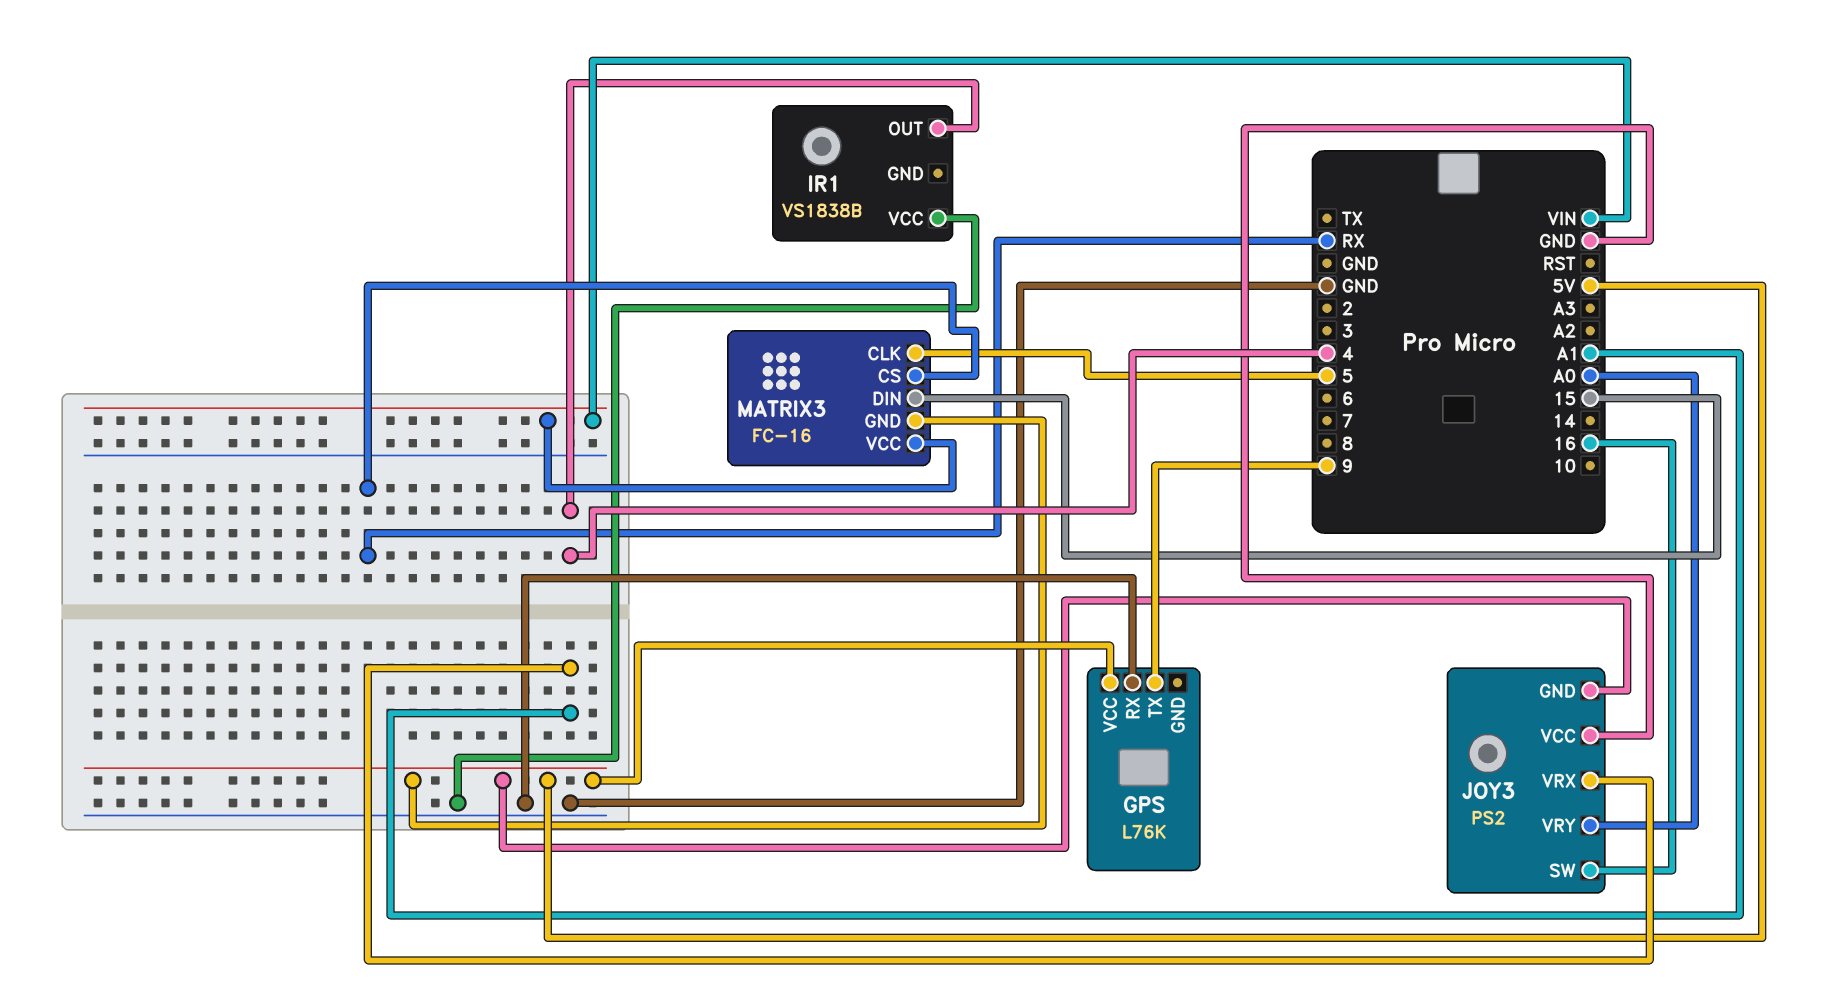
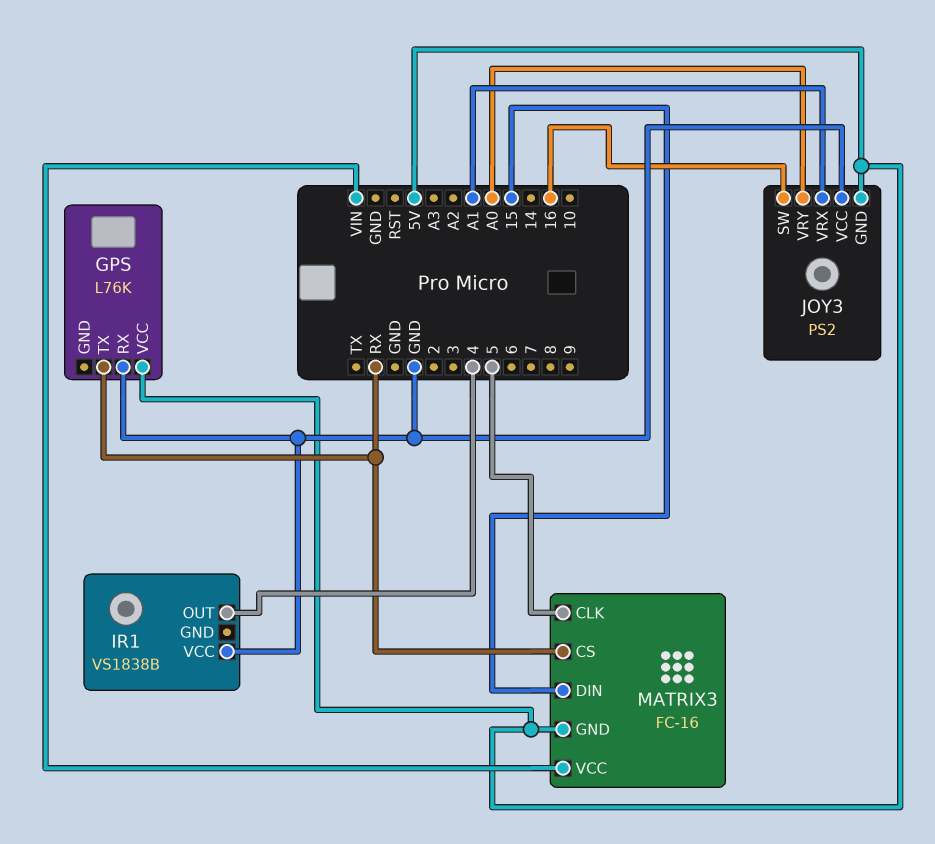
GPS pin TX: 9 -> RX

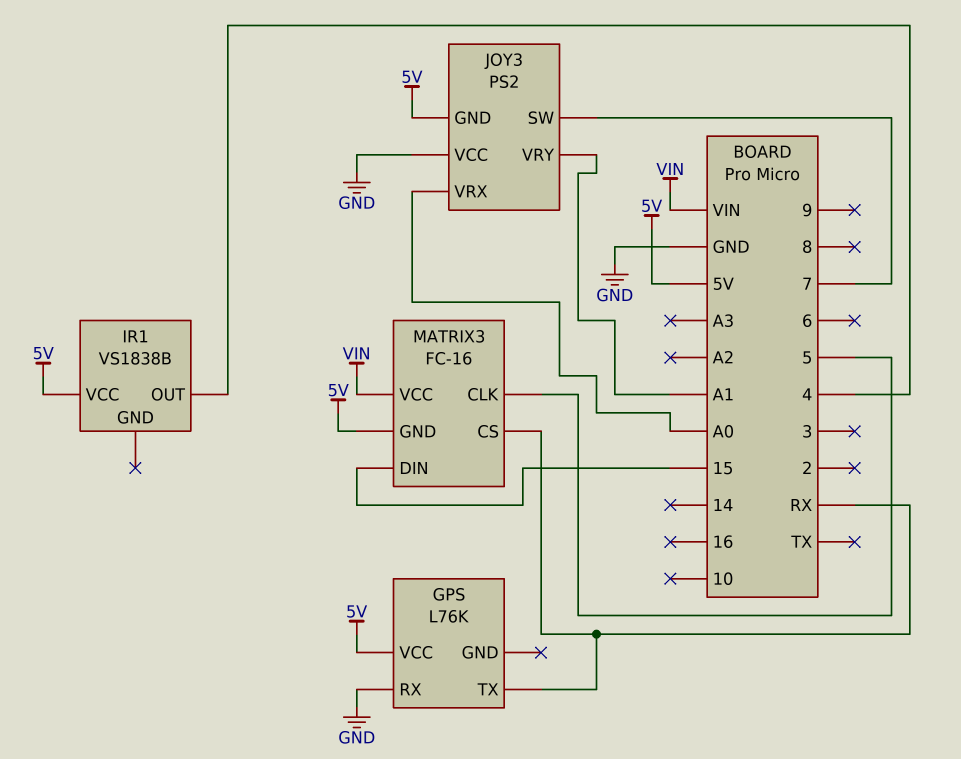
IR1 pin VCC: GND -> 5V
JOY3 pin SW: 16 -> 7
JOY3 pin VRX: A1 -> A0
JOY3 pin VRY: A0 -> A1

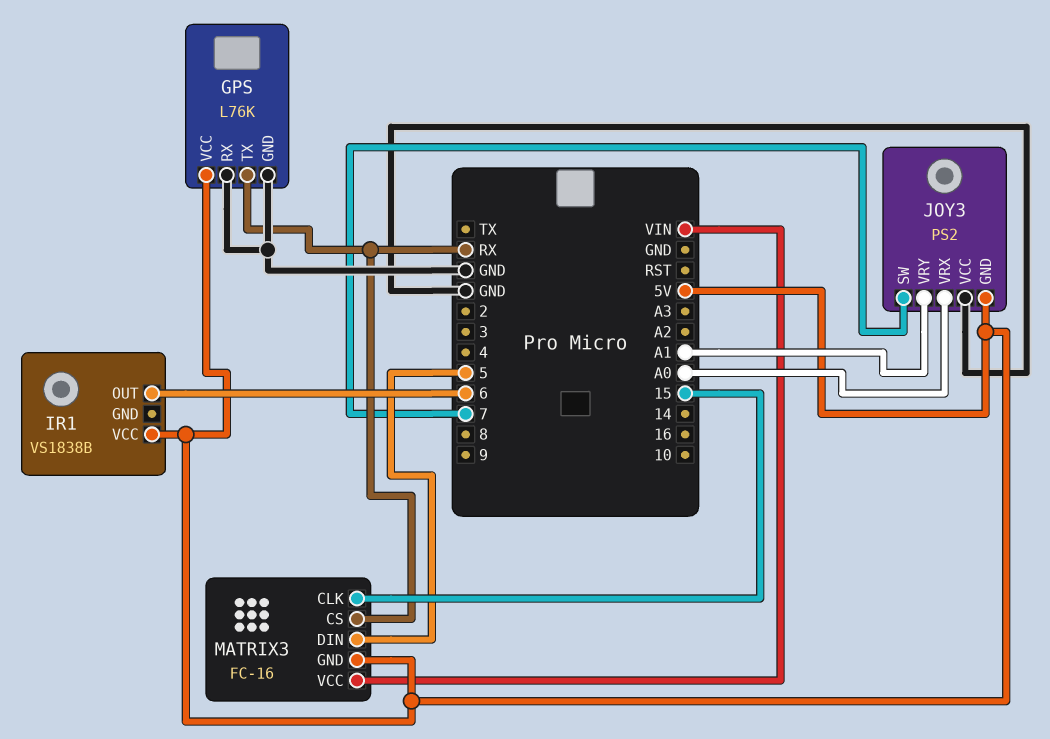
GPS pin GND: none -> GND
IR1 pin OUT: 4 -> 6
MATRIX3 pin CLK: 5 -> 15
MATRIX3 pin DIN: 15 -> 5

